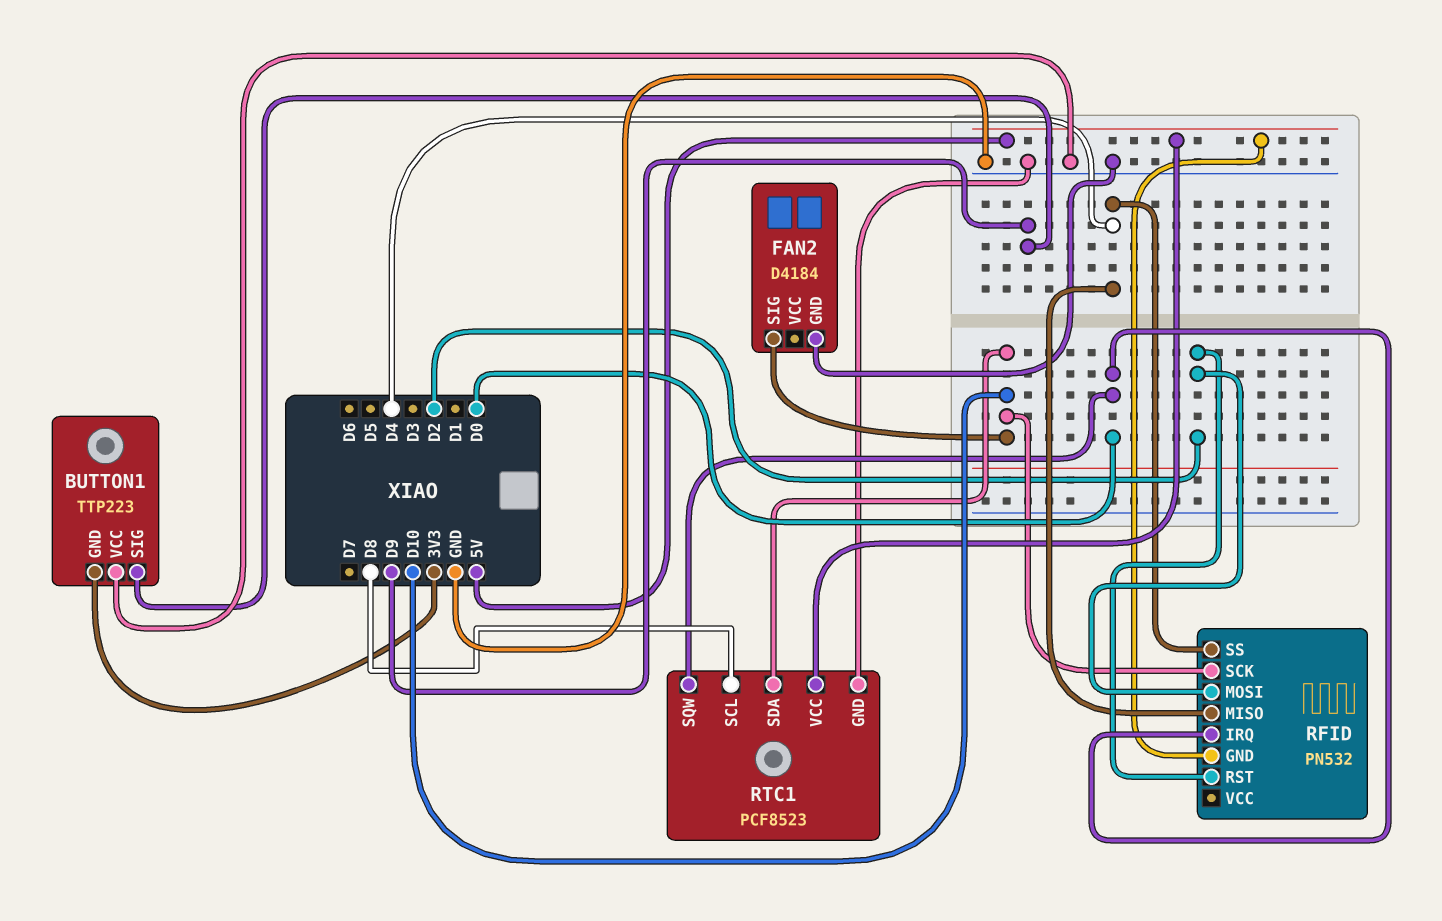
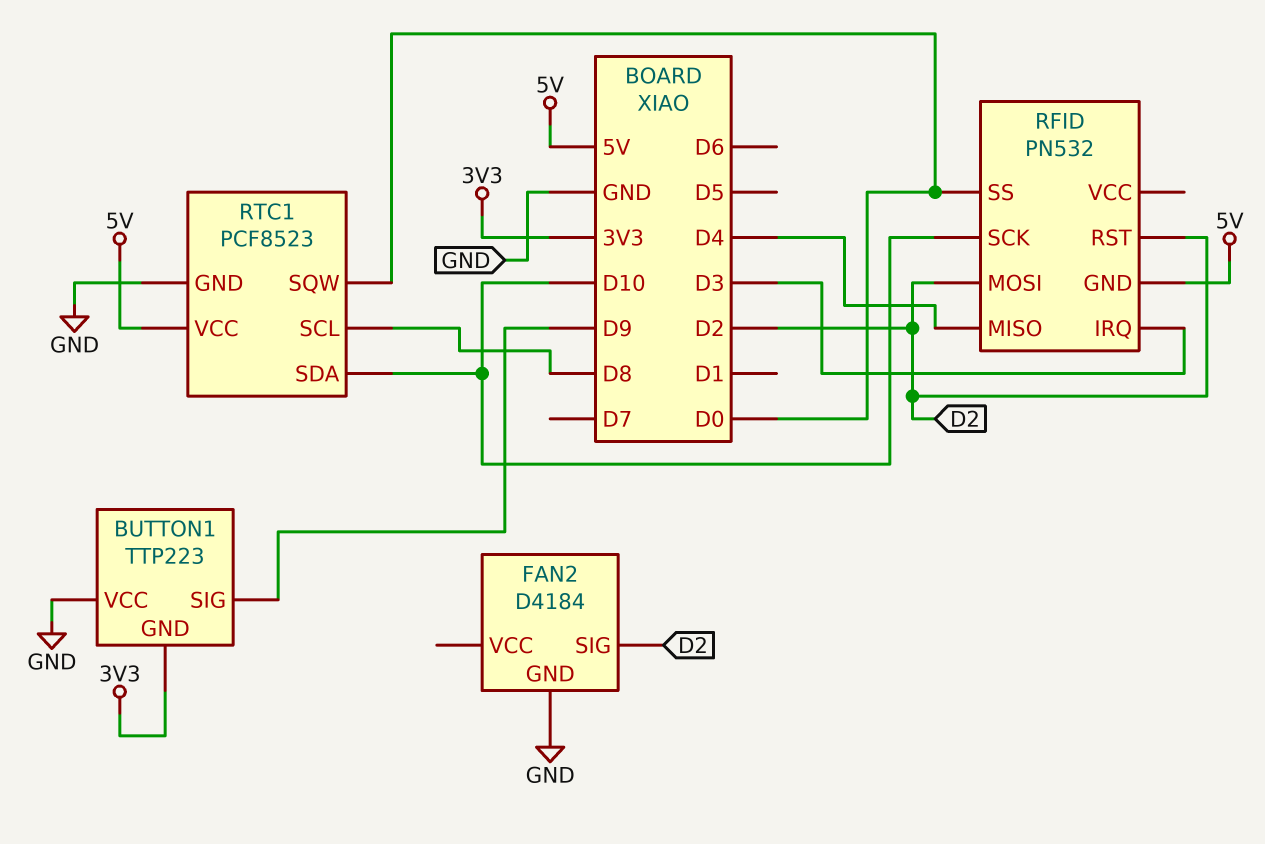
FAN2 pin SIG: D10 -> D2
RFID pin IRQ: D0 -> D3
RFID pin SS: D4 -> D0

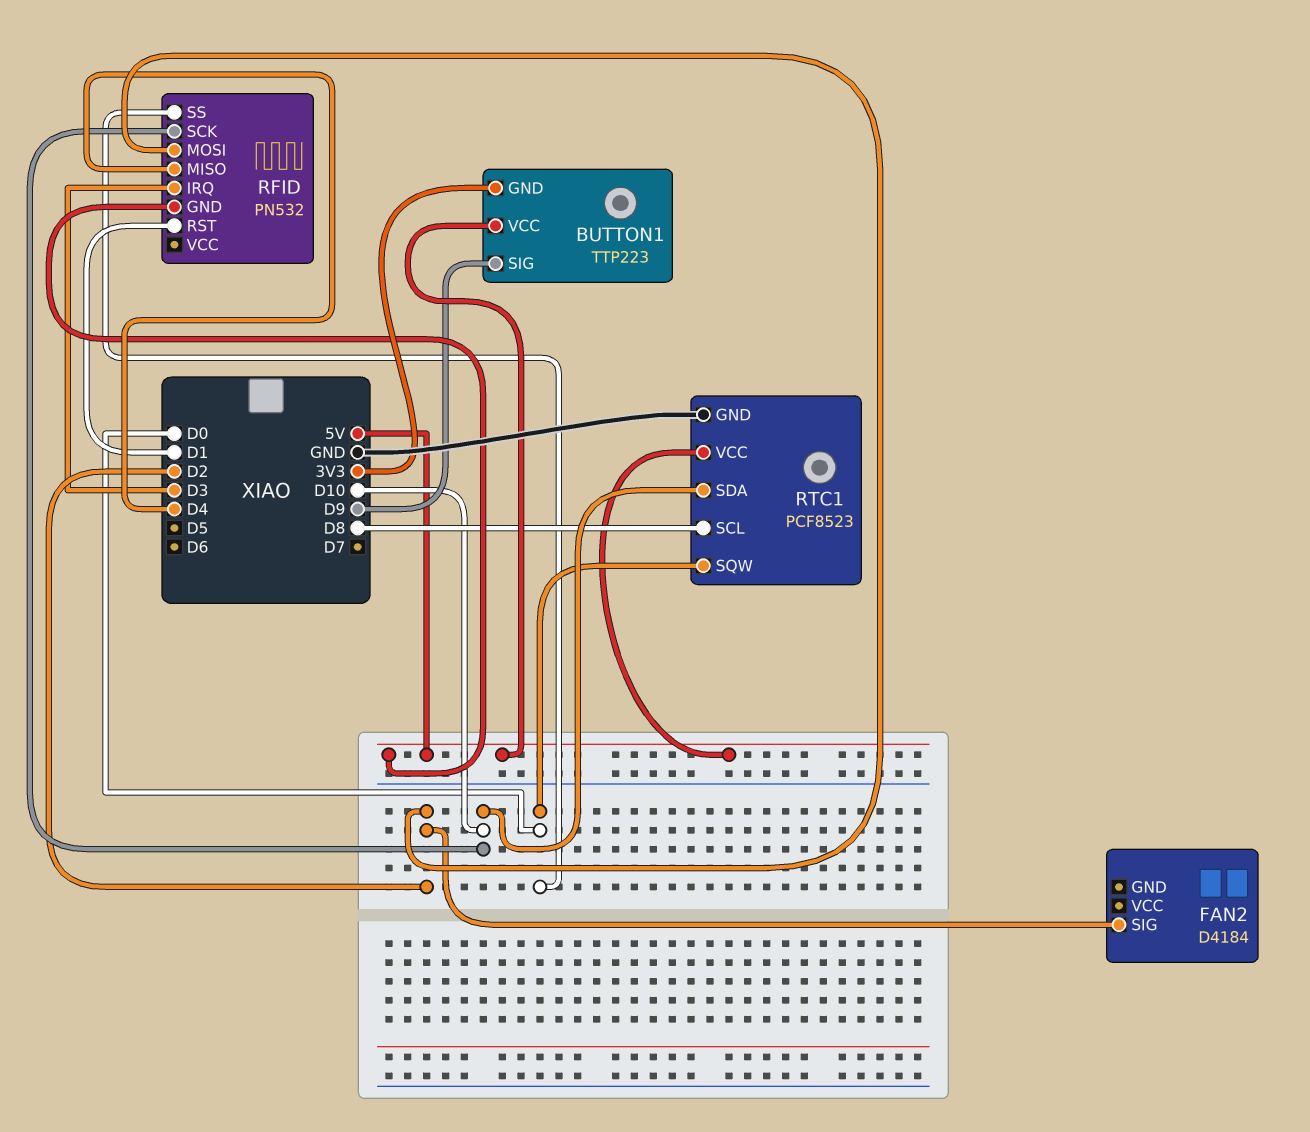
BUTTON1 pin VCC: GND -> 5V
FAN2 pin GND: GND -> none
RFID pin RST: D2 -> D1

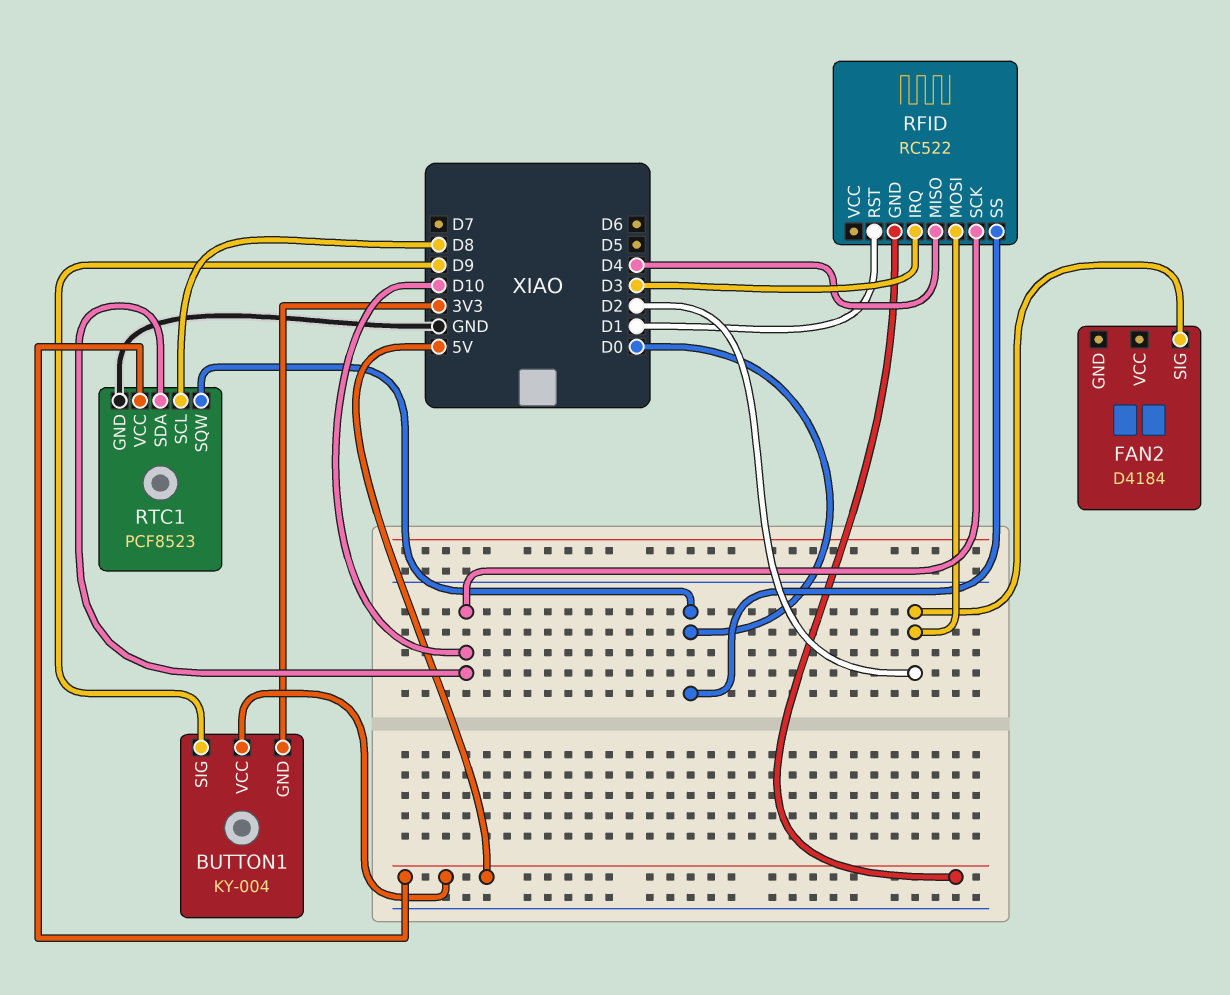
BUTTON1: TTP223 -> KY-004
RFID: PN532 -> RC522

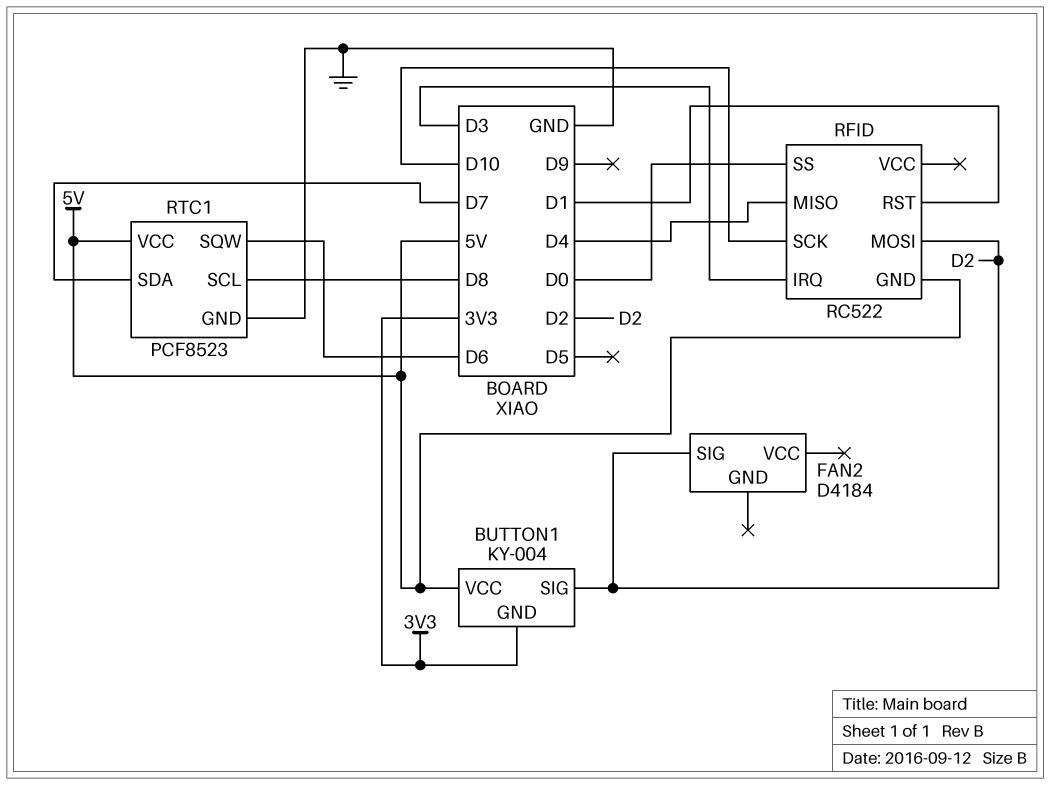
BUTTON1 pin SIG: D9 -> D2
RTC1 pin SDA: D10 -> D7
RTC1 pin SQW: D0 -> D6

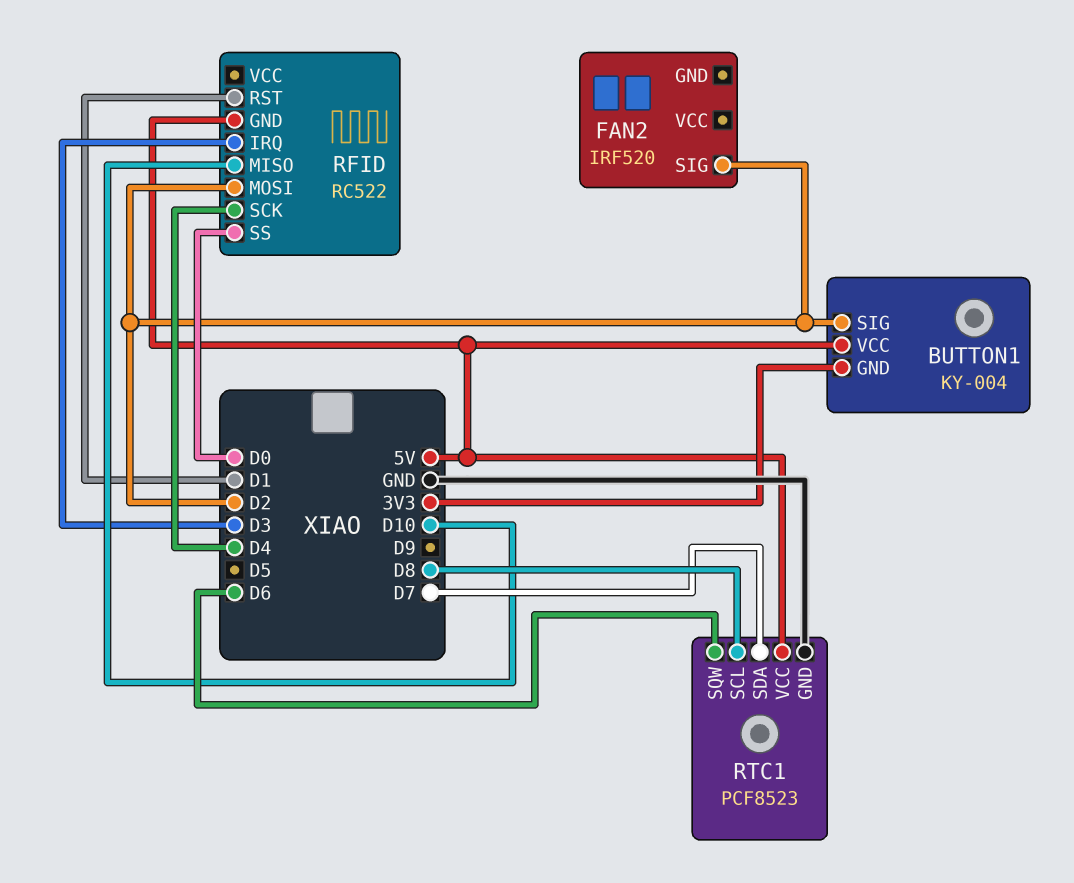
FAN2: D4184 -> IRF520
RFID pin MISO: D4 -> D10
RFID pin SCK: D10 -> D4

